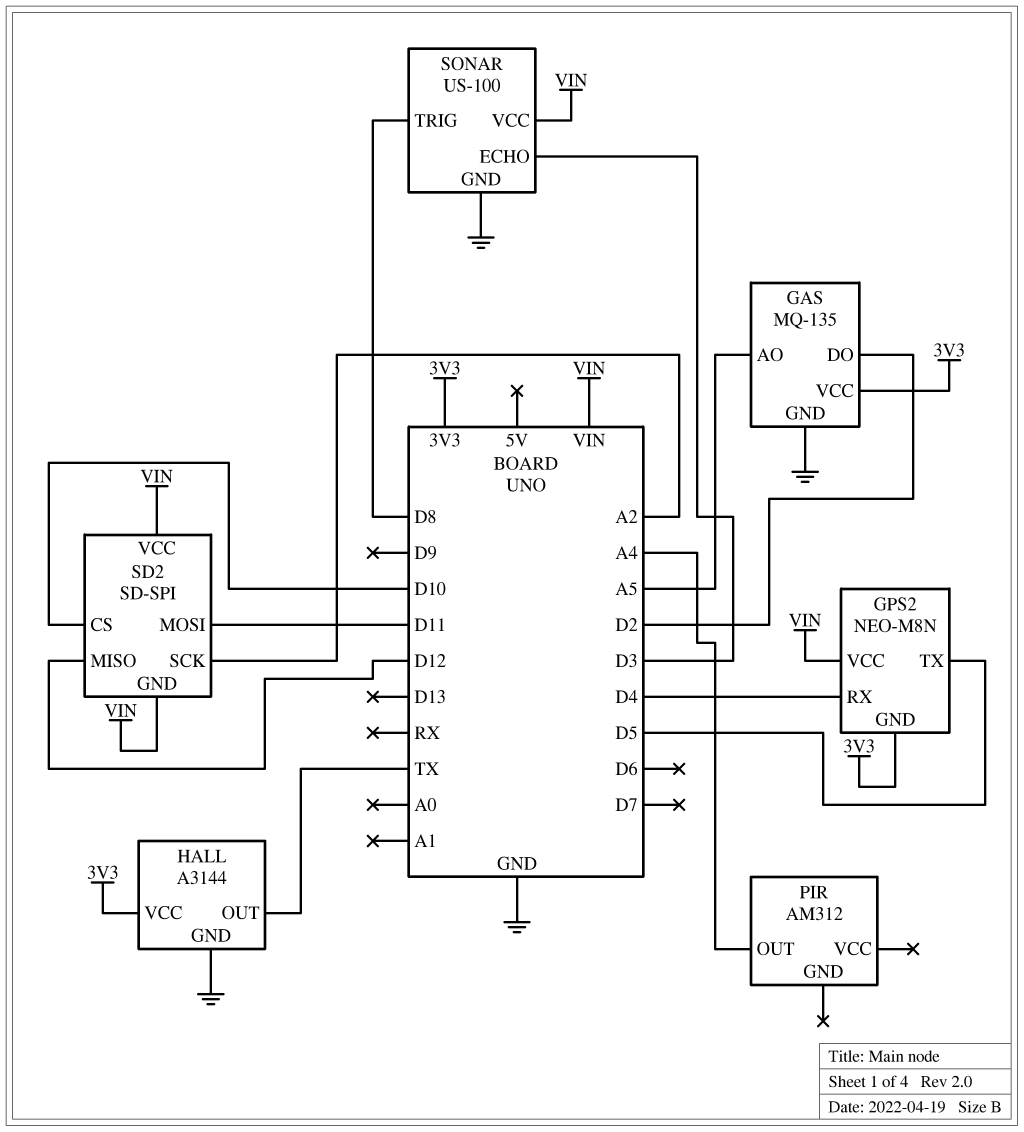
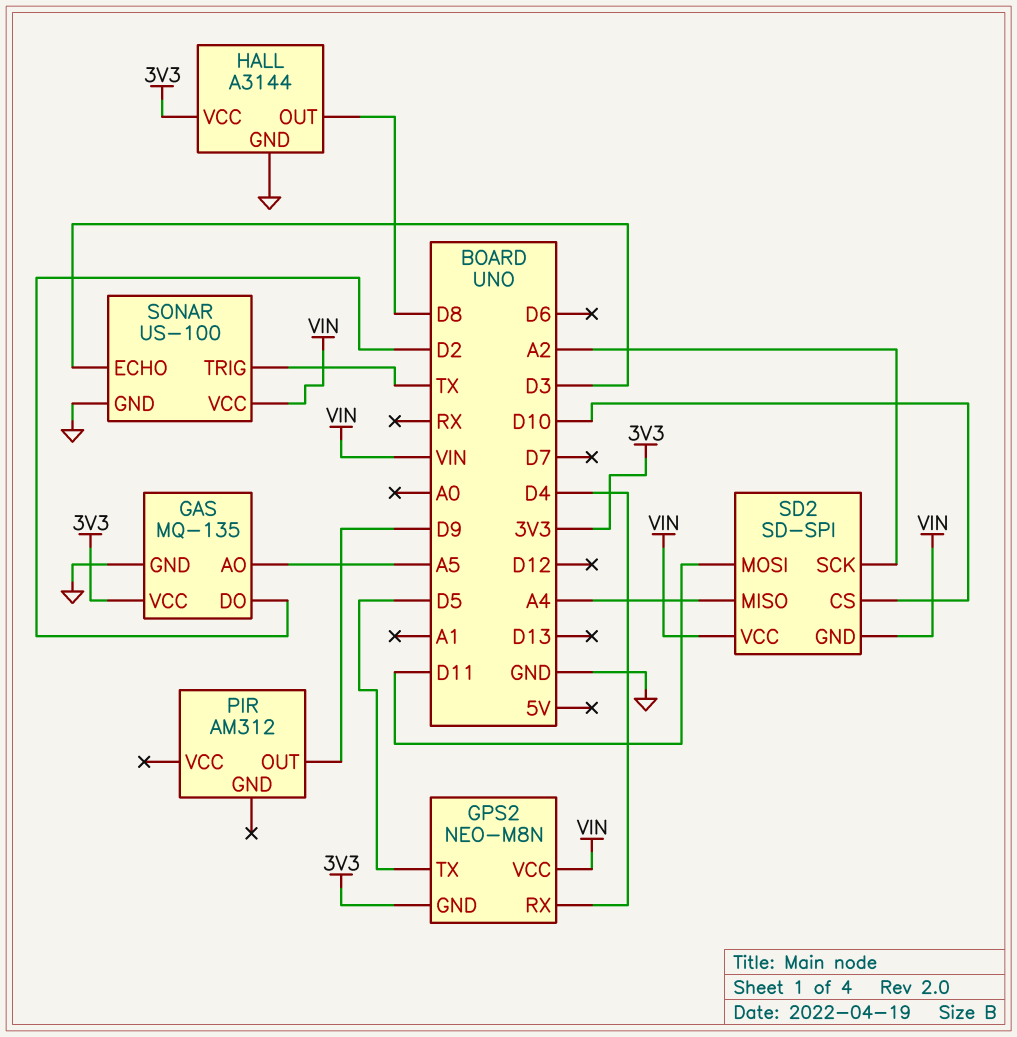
HALL pin OUT: TX -> D8
PIR pin OUT: A4 -> D9
SD2 pin MISO: D12 -> A4
SONAR pin TRIG: D8 -> TX

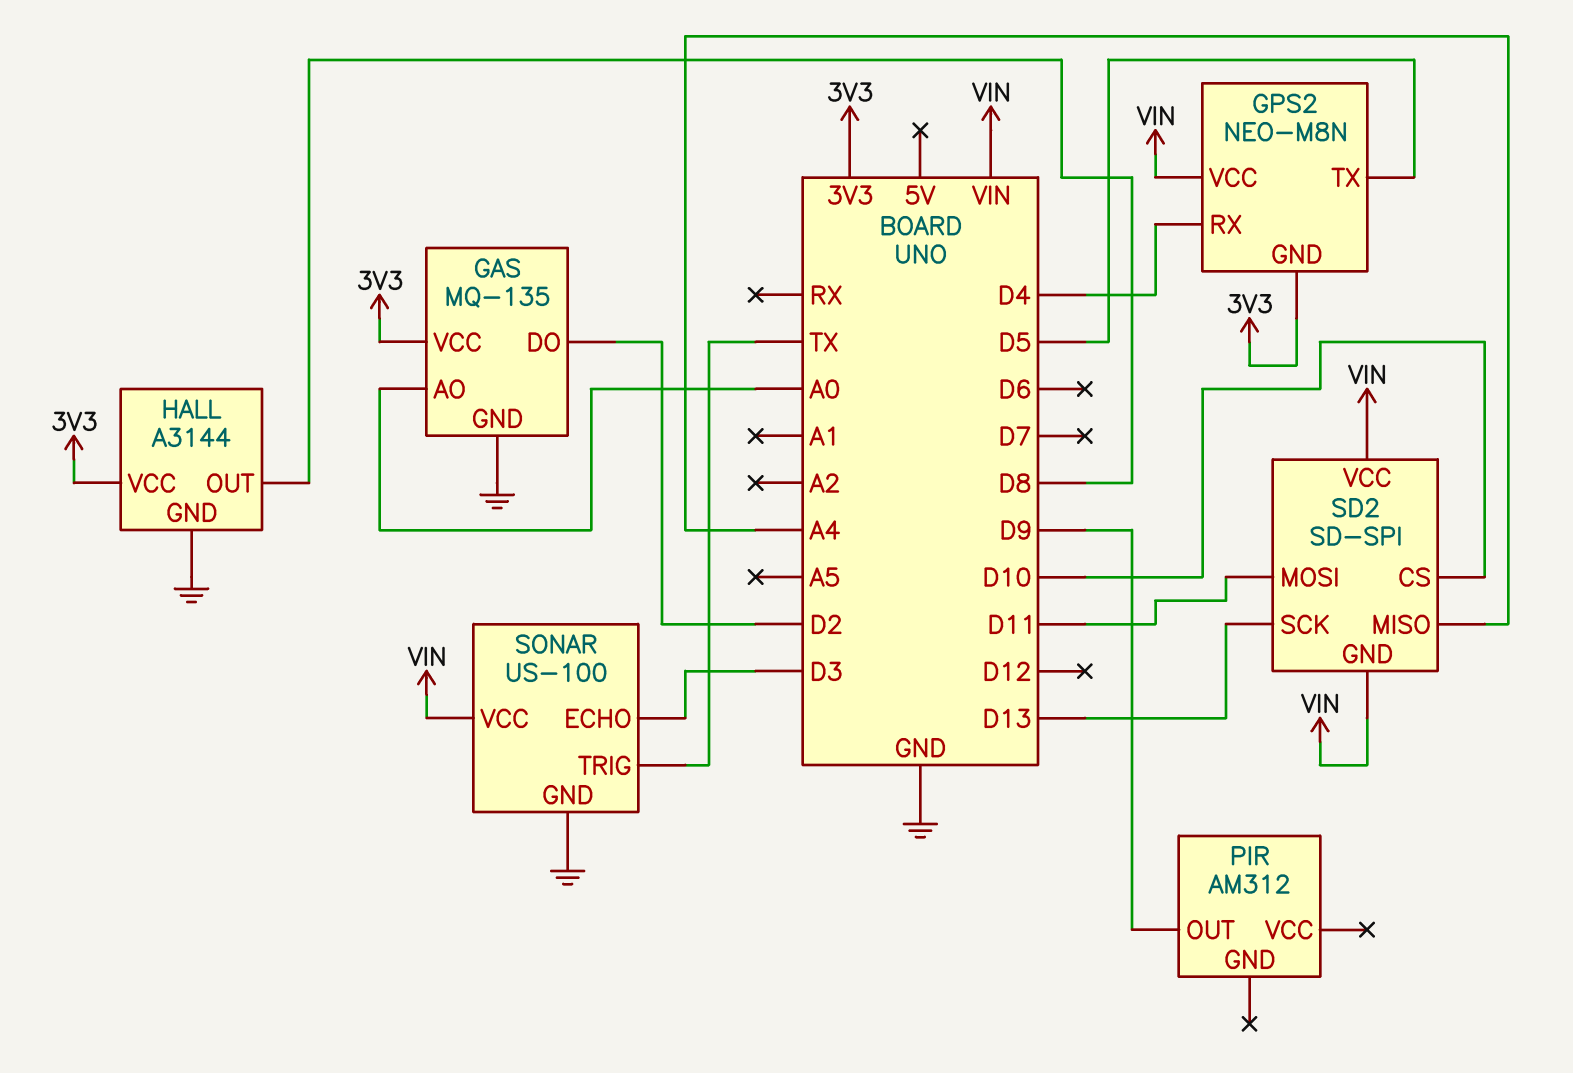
GAS pin AO: A5 -> A0
SD2 pin SCK: A2 -> D13

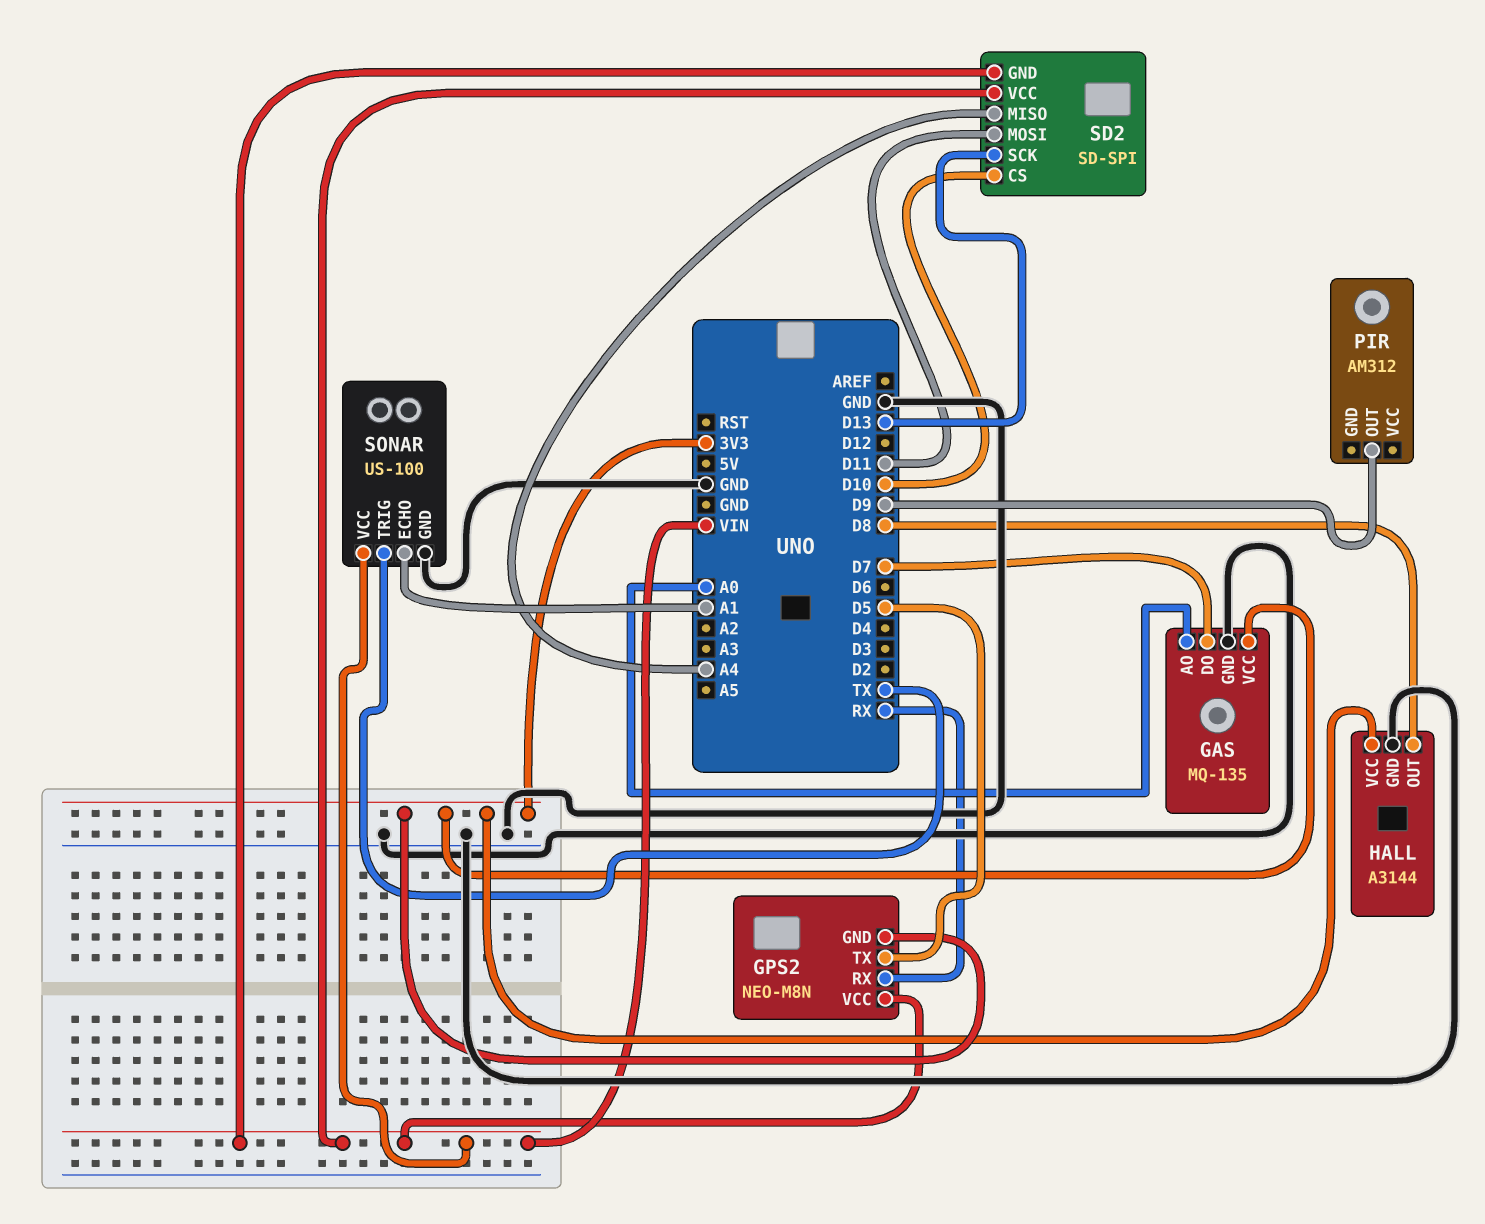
GAS pin DO: D2 -> D7
GPS2 pin RX: D4 -> RX
SONAR pin ECHO: D3 -> A1

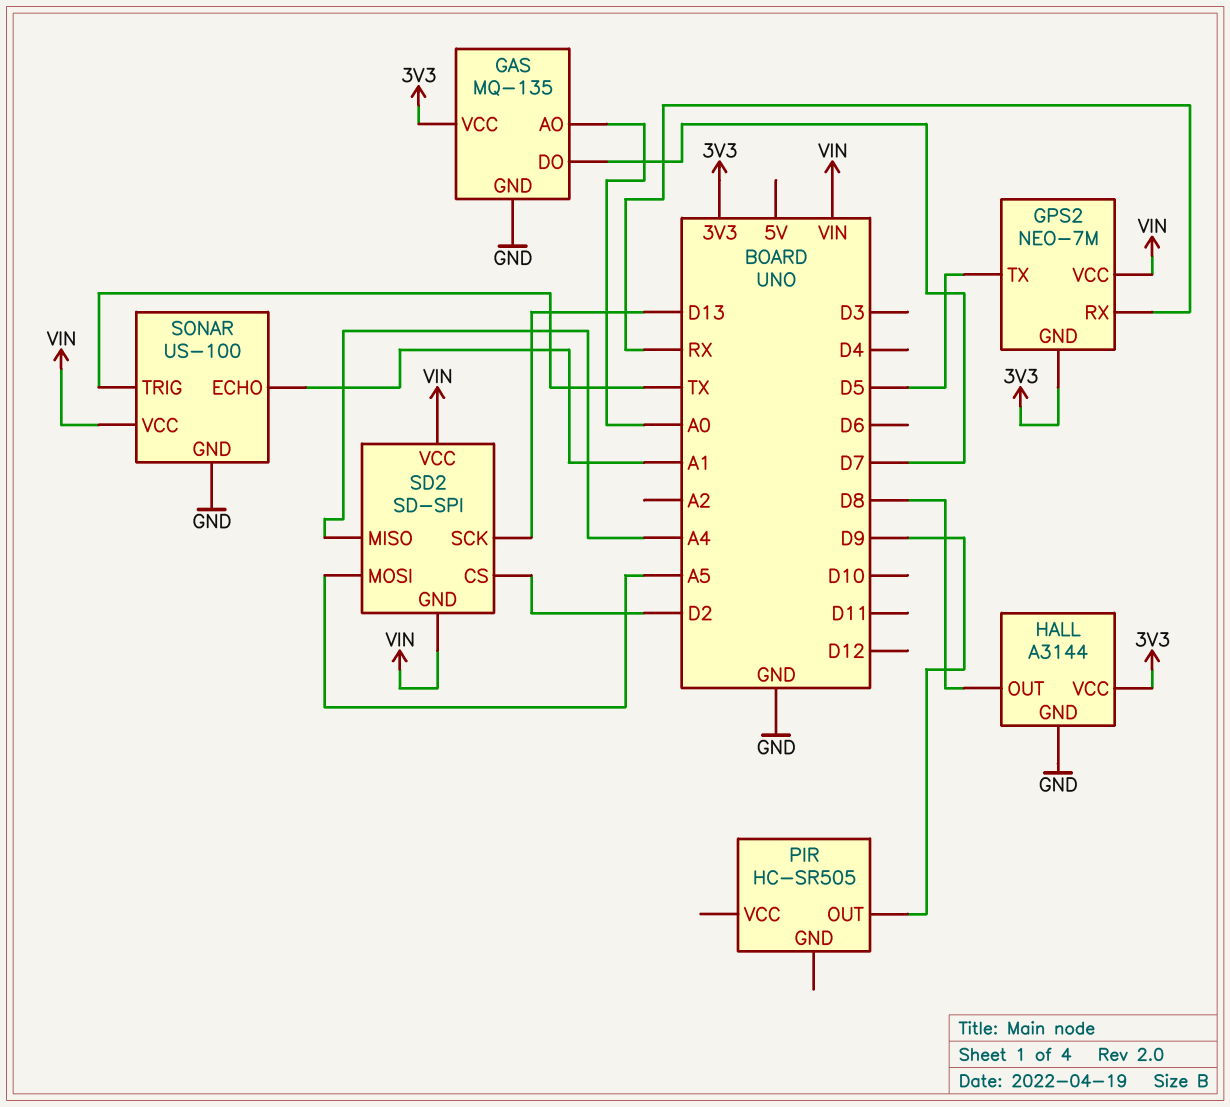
GPS2: NEO-M8N -> NEO-7M
PIR: AM312 -> HC-SR505
SD2 pin CS: D10 -> D2
SD2 pin MOSI: D11 -> A5

